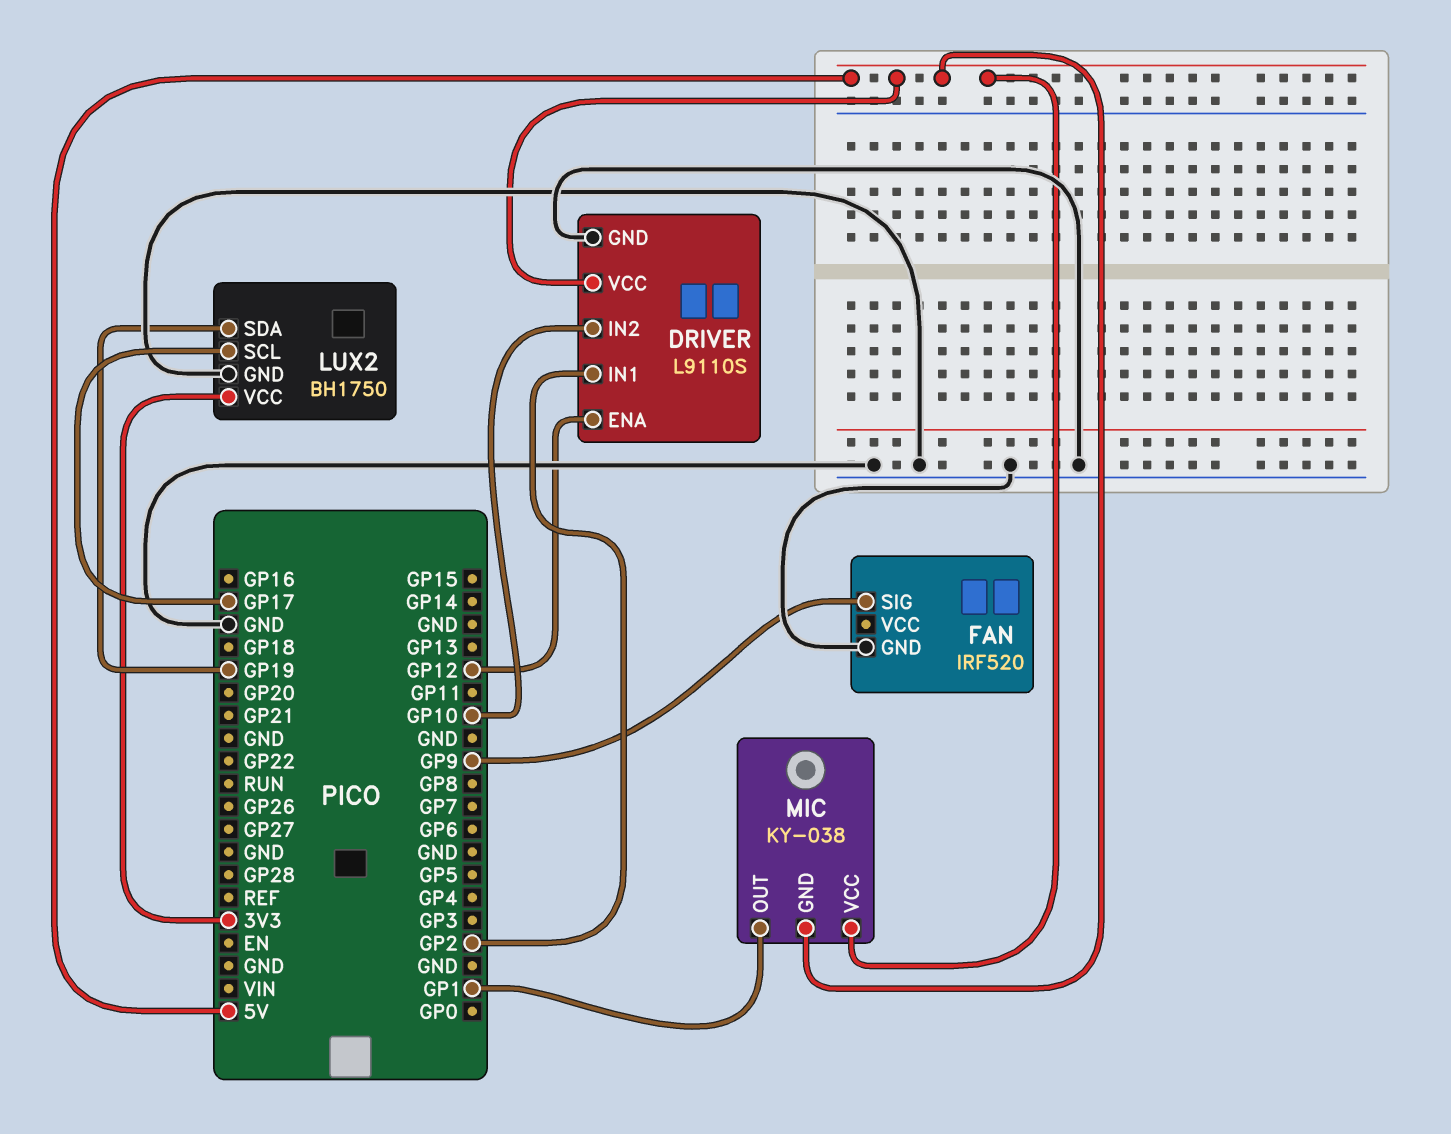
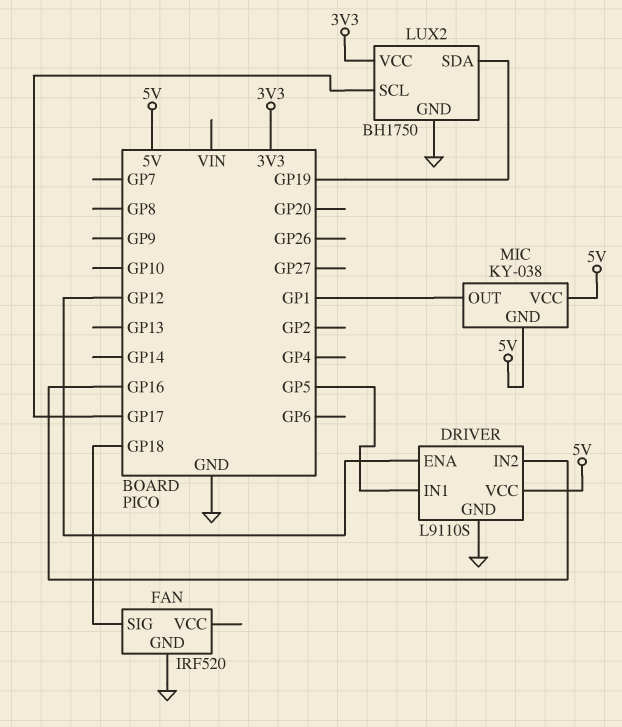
DRIVER pin IN1: GP2 -> GP5
DRIVER pin IN2: GP10 -> GP16
FAN pin SIG: GP9 -> GP18

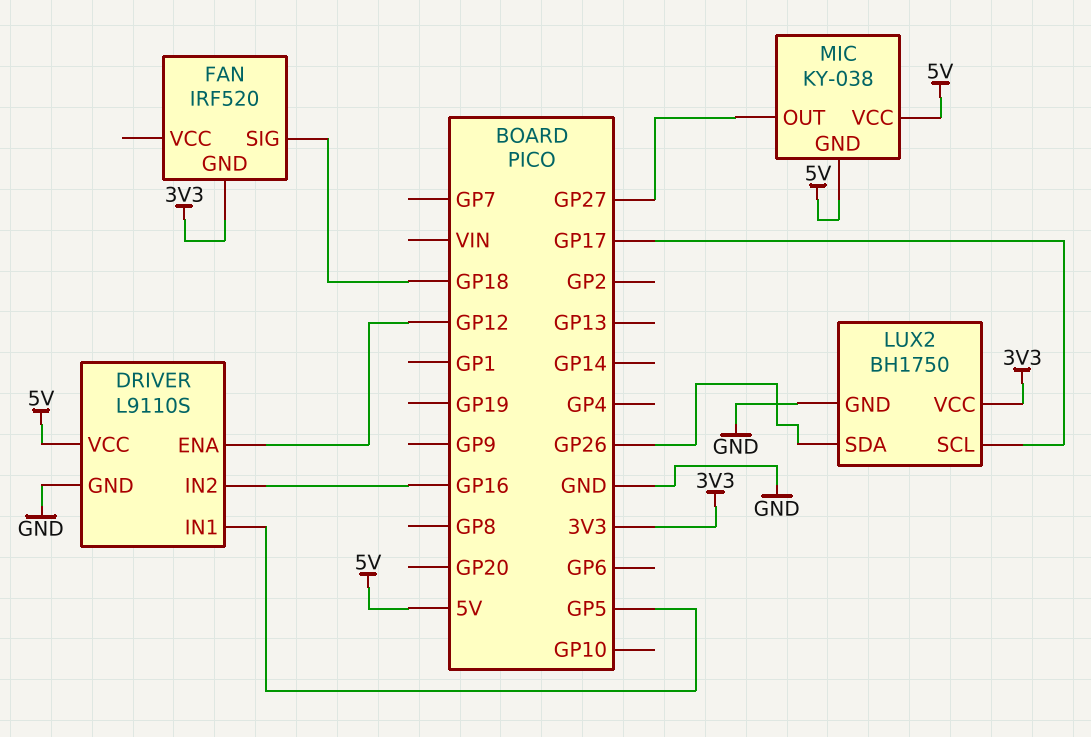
FAN pin GND: GND -> 3V3
LUX2 pin SDA: GP19 -> GP26
MIC pin OUT: GP1 -> GP27

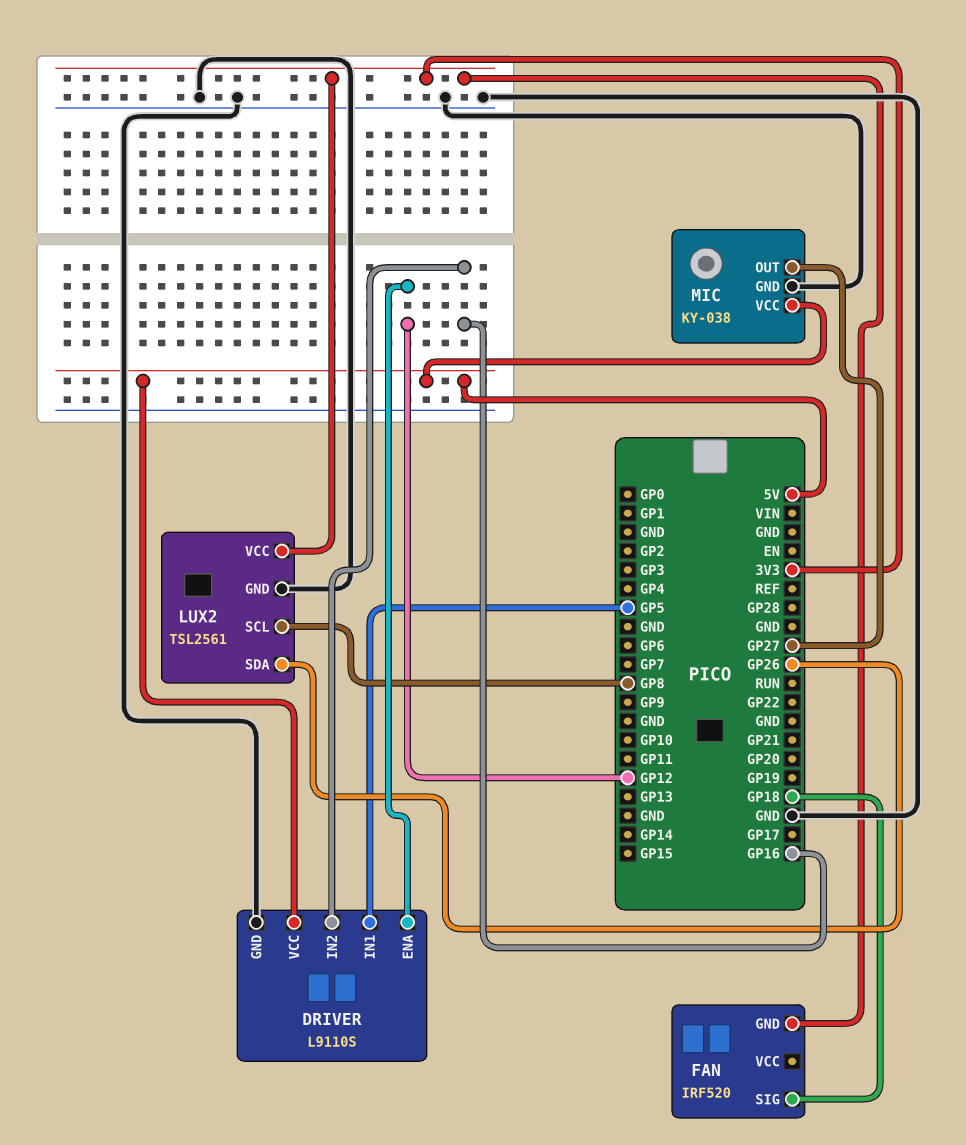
LUX2: BH1750 -> TSL2561
LUX2 pin SCL: GP17 -> GP8
MIC pin GND: 5V -> GND

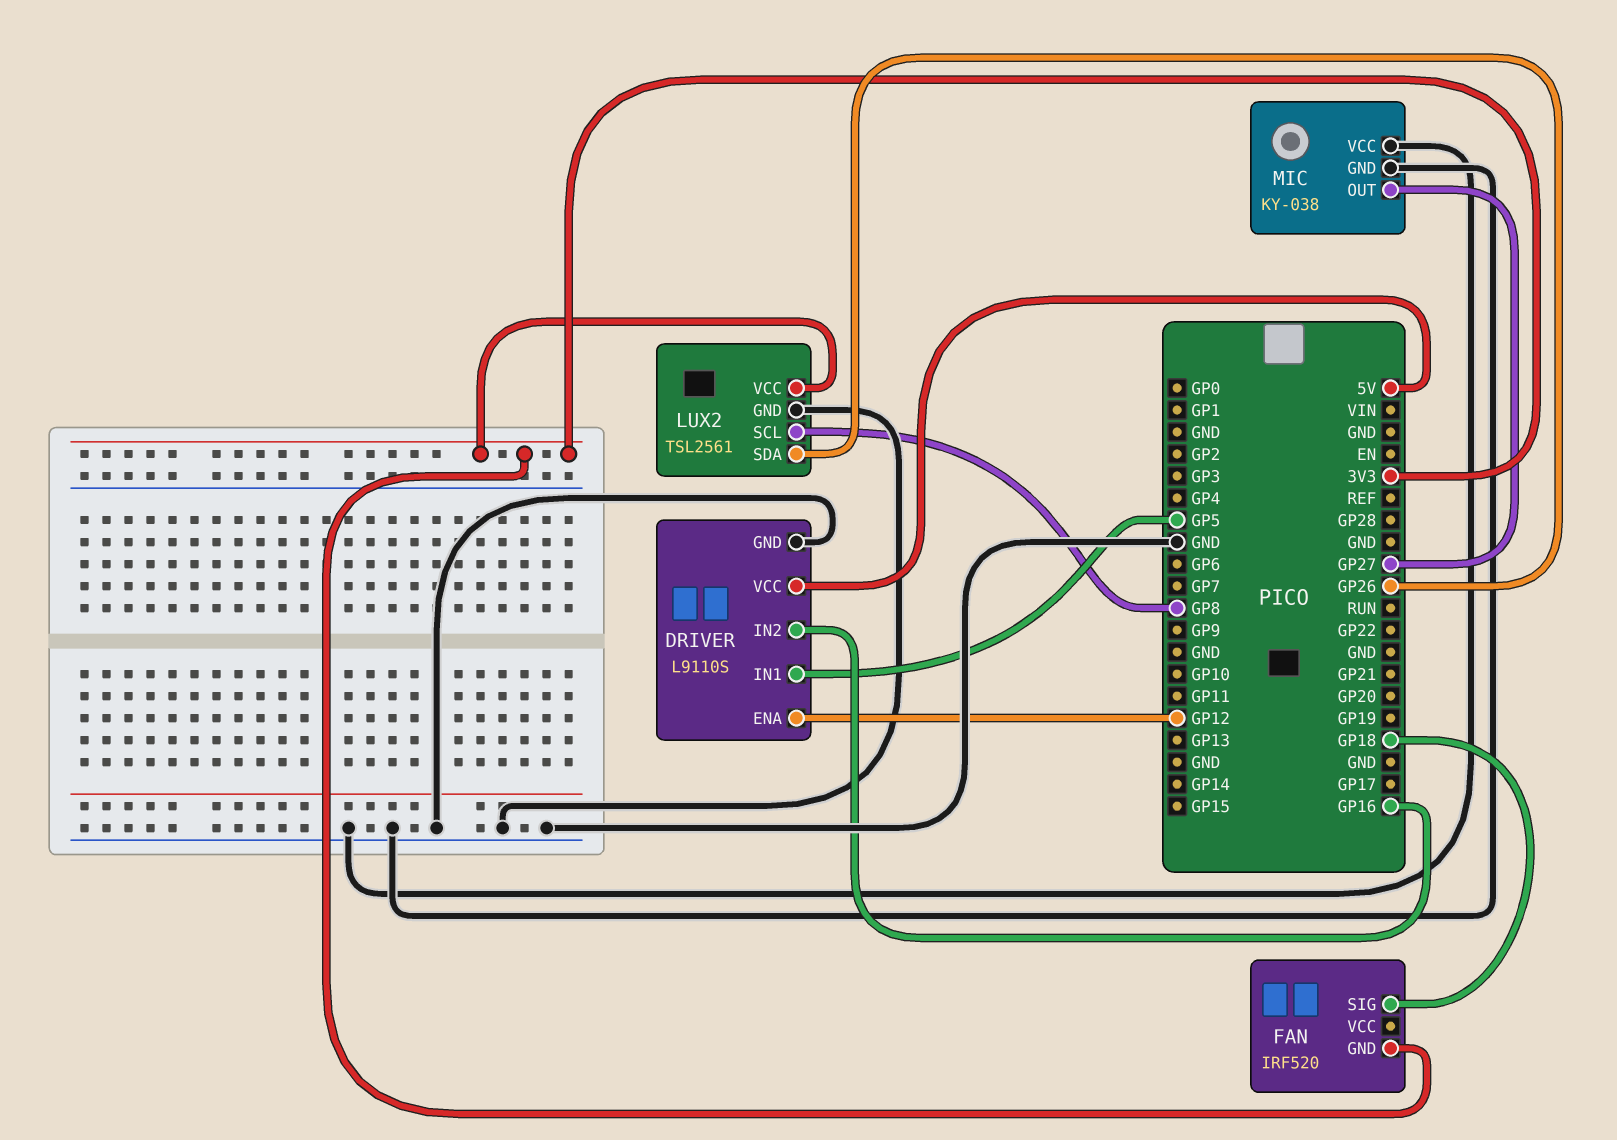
MIC pin VCC: 5V -> GND

